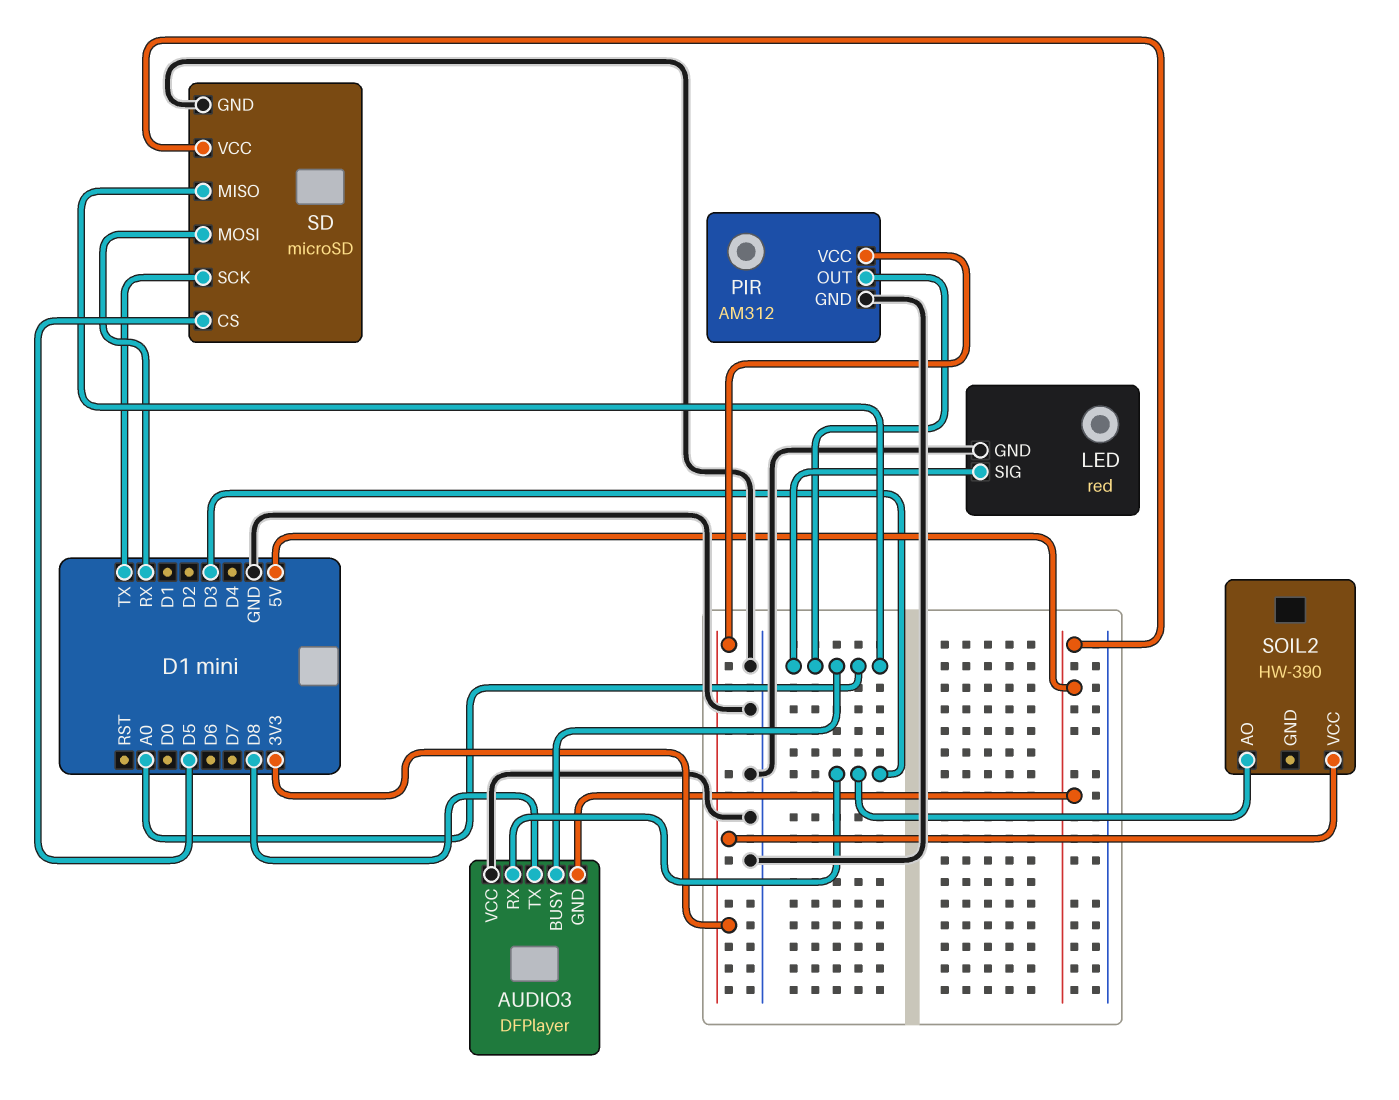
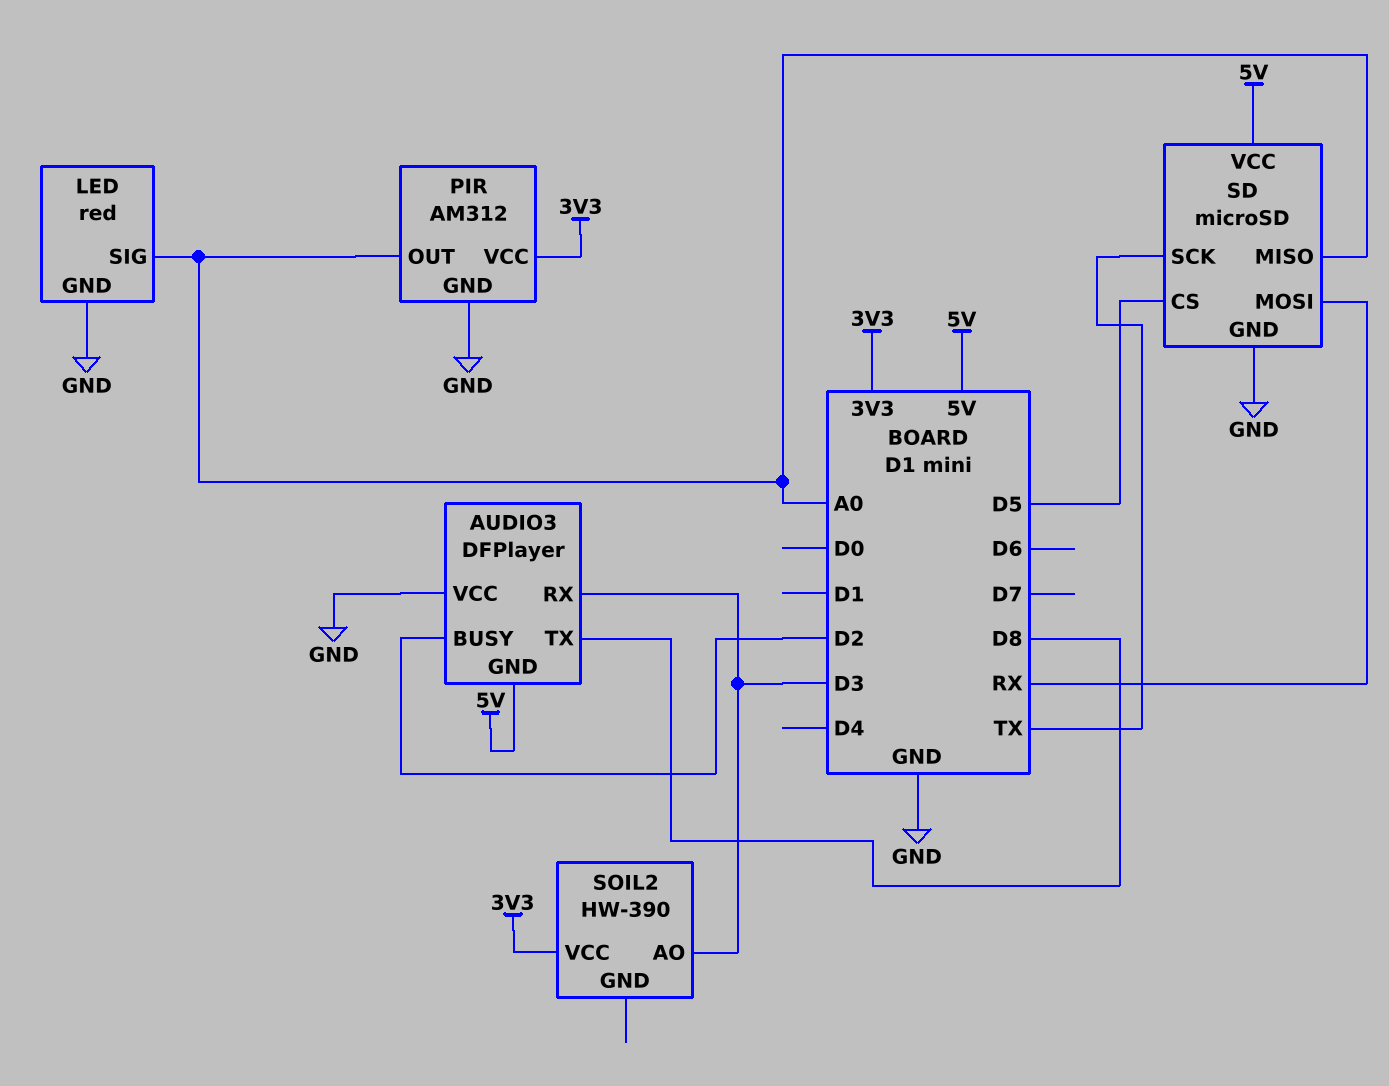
AUDIO3 pin BUSY: A0 -> D2

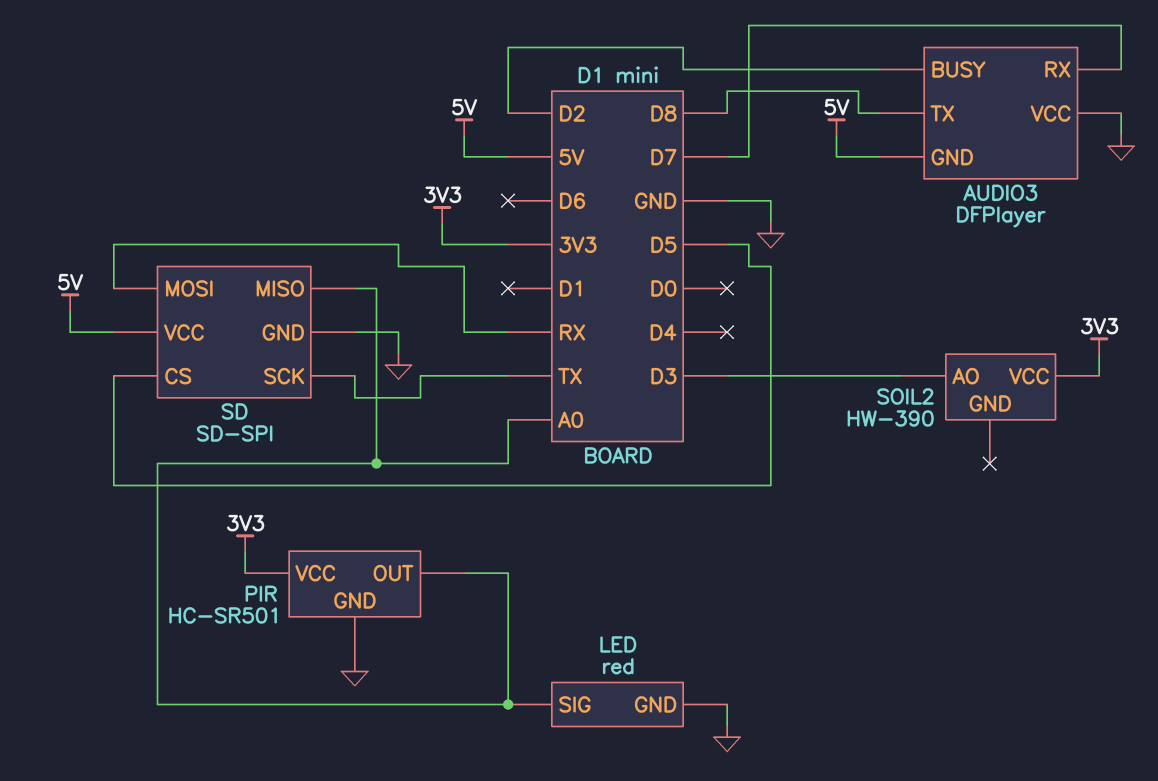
AUDIO3 pin RX: D3 -> D7
PIR: AM312 -> HC-SR501
SD: microSD -> SD-SPI

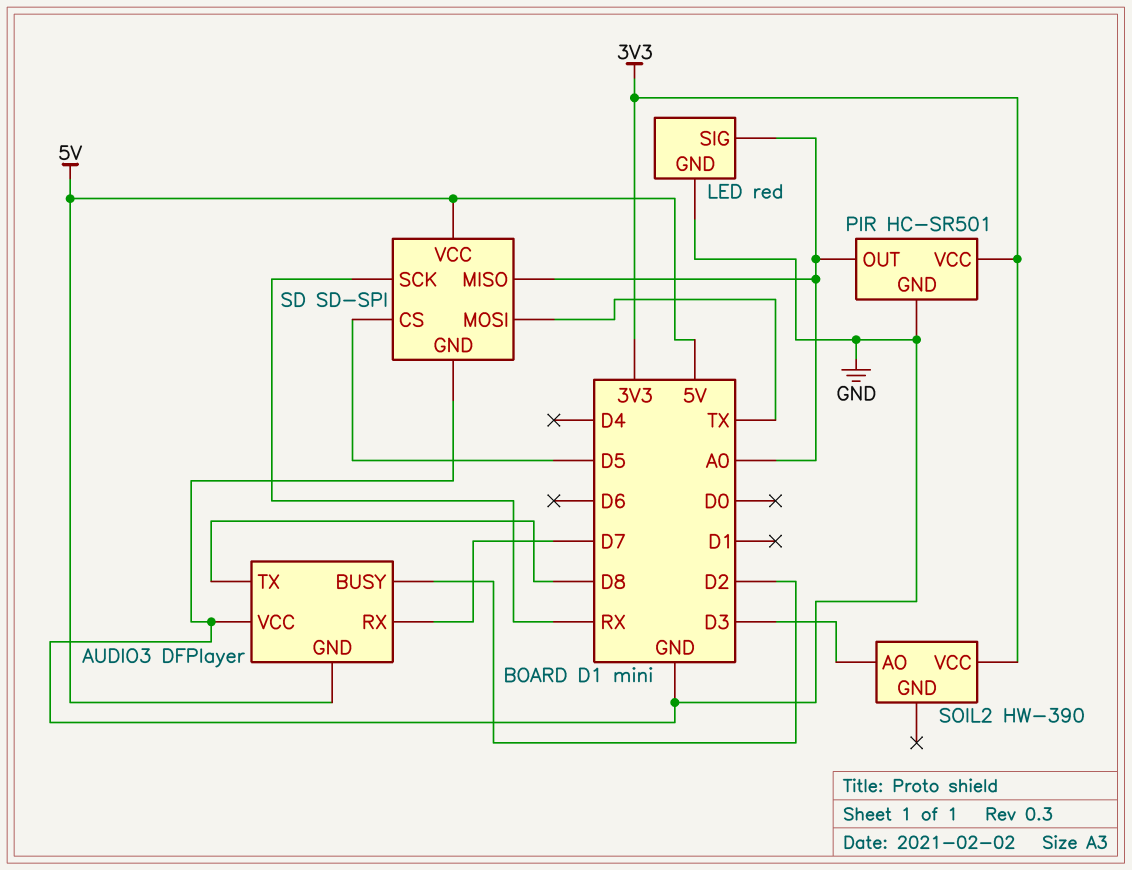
SD pin MOSI: RX -> TX
SD pin SCK: TX -> RX

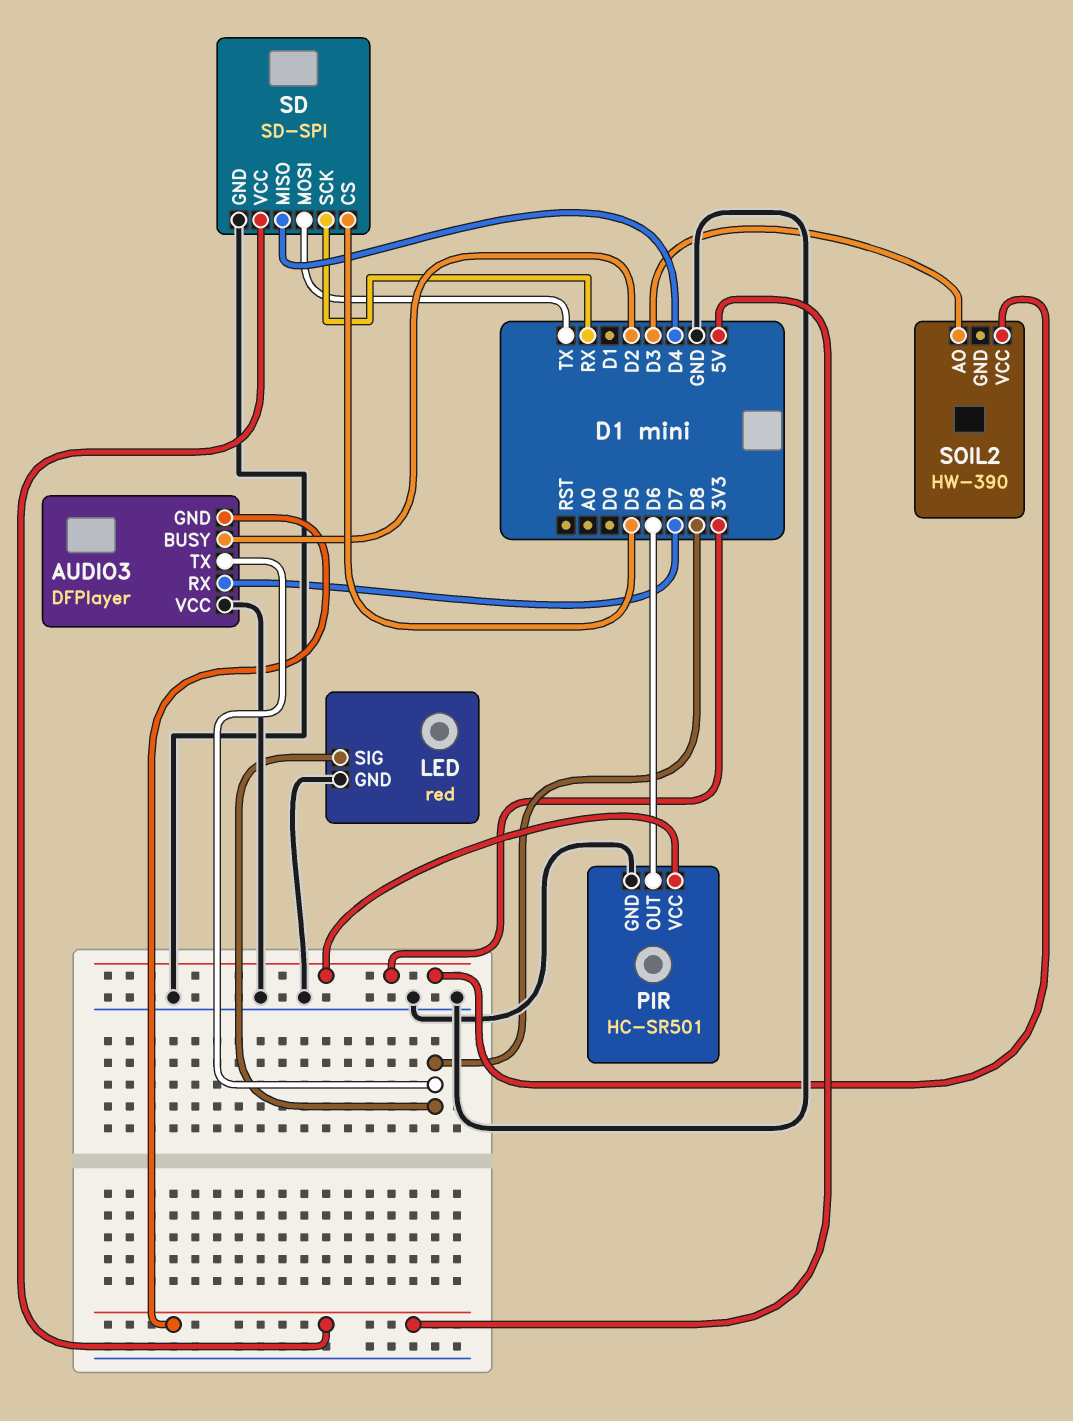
LED pin SIG: A0 -> D8
PIR pin OUT: A0 -> D6
SD pin MISO: A0 -> D4

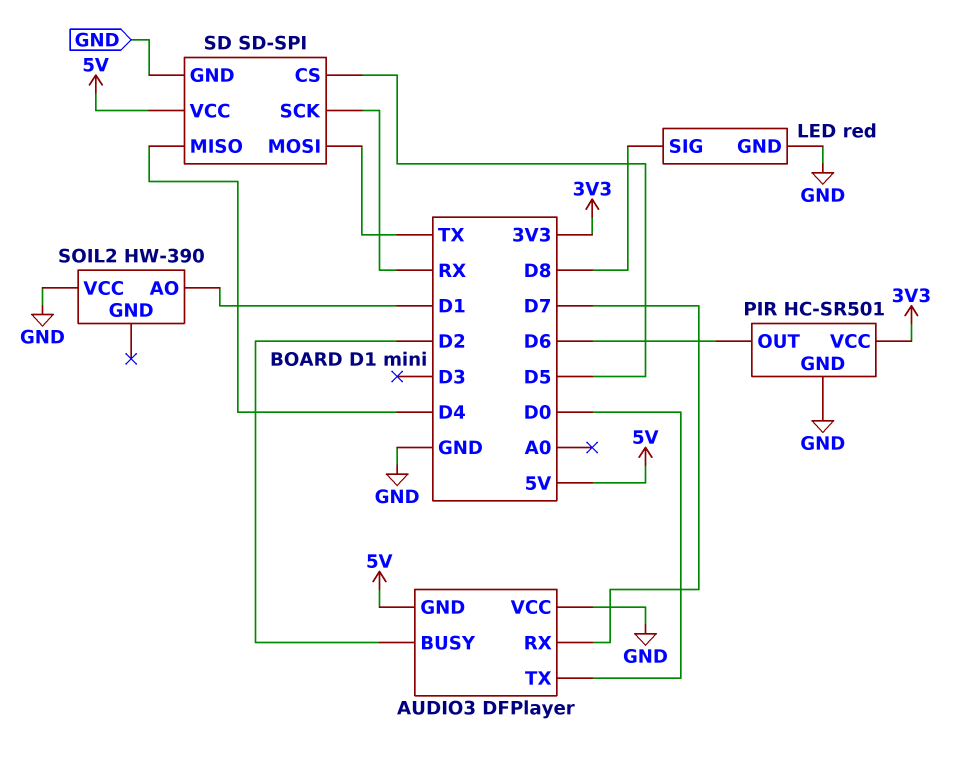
AUDIO3 pin TX: D8 -> D0
SOIL2 pin AO: D3 -> D1
SOIL2 pin VCC: 3V3 -> GND

